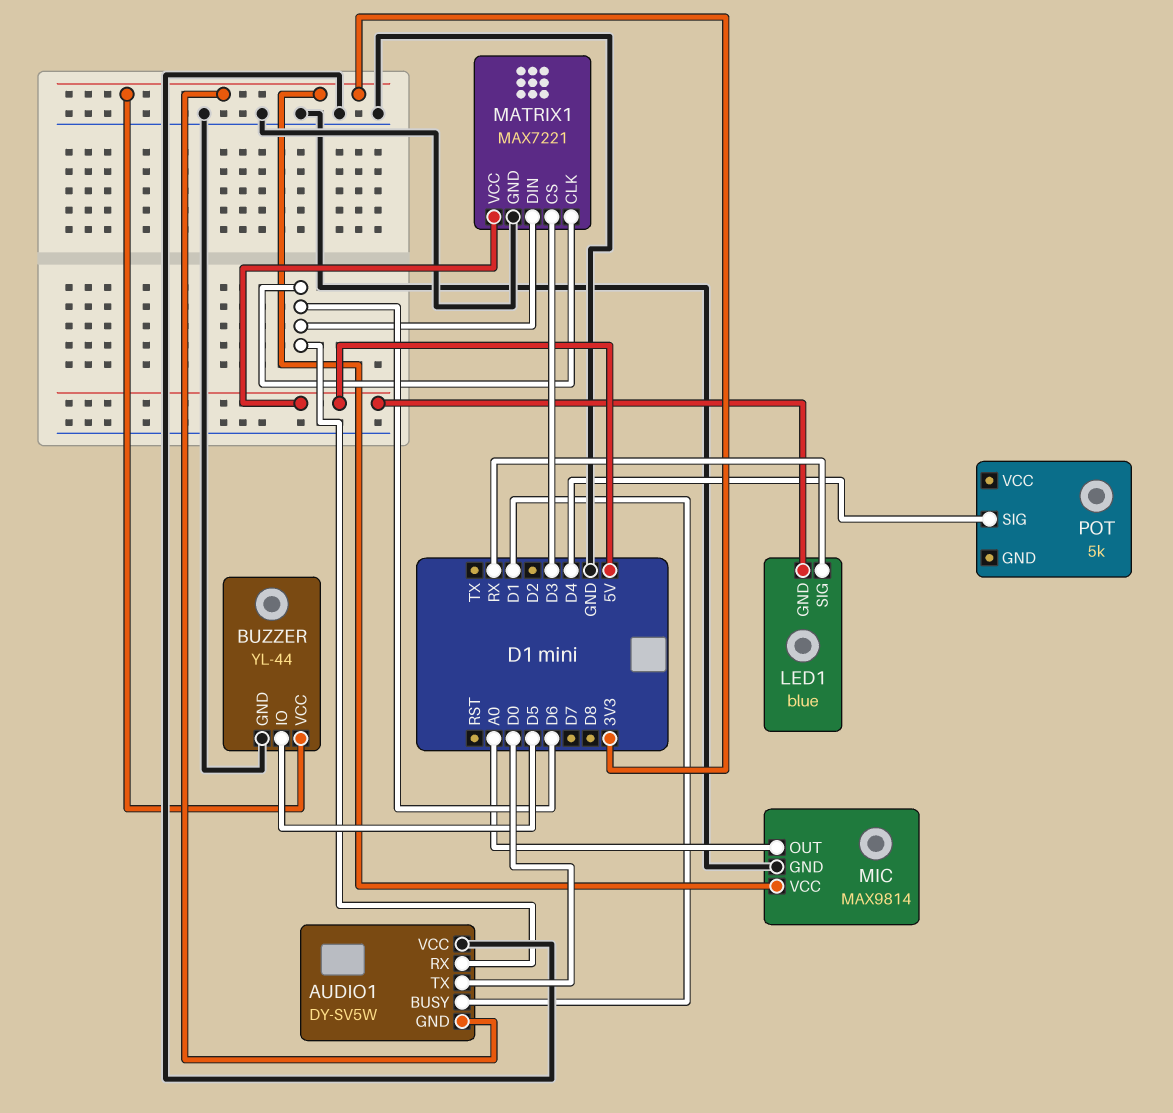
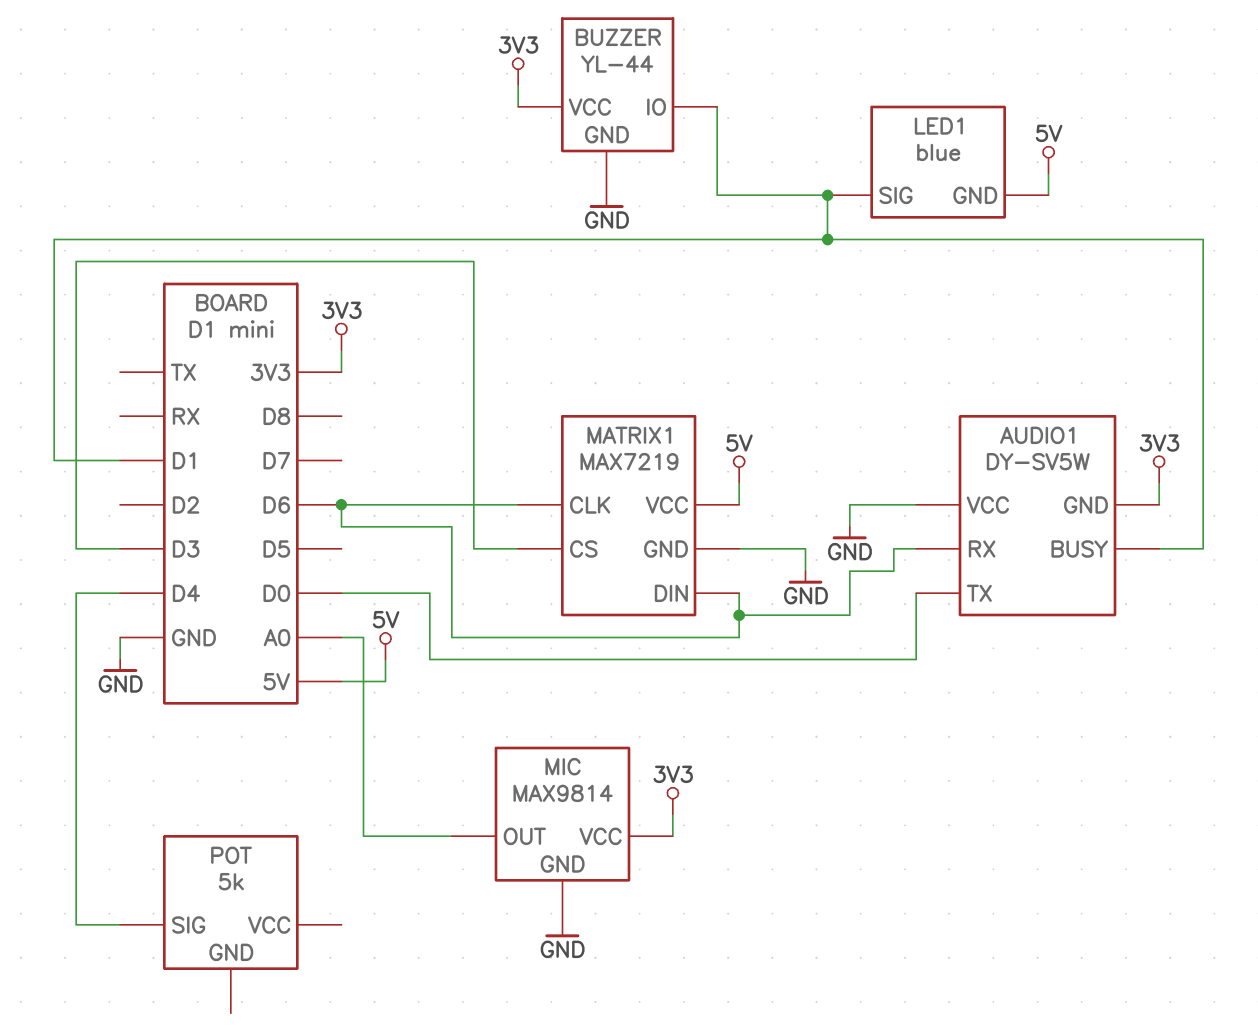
BUZZER pin IO: D5 -> D1
LED1 pin SIG: RX -> D1
MATRIX1: MAX7221 -> MAX7219

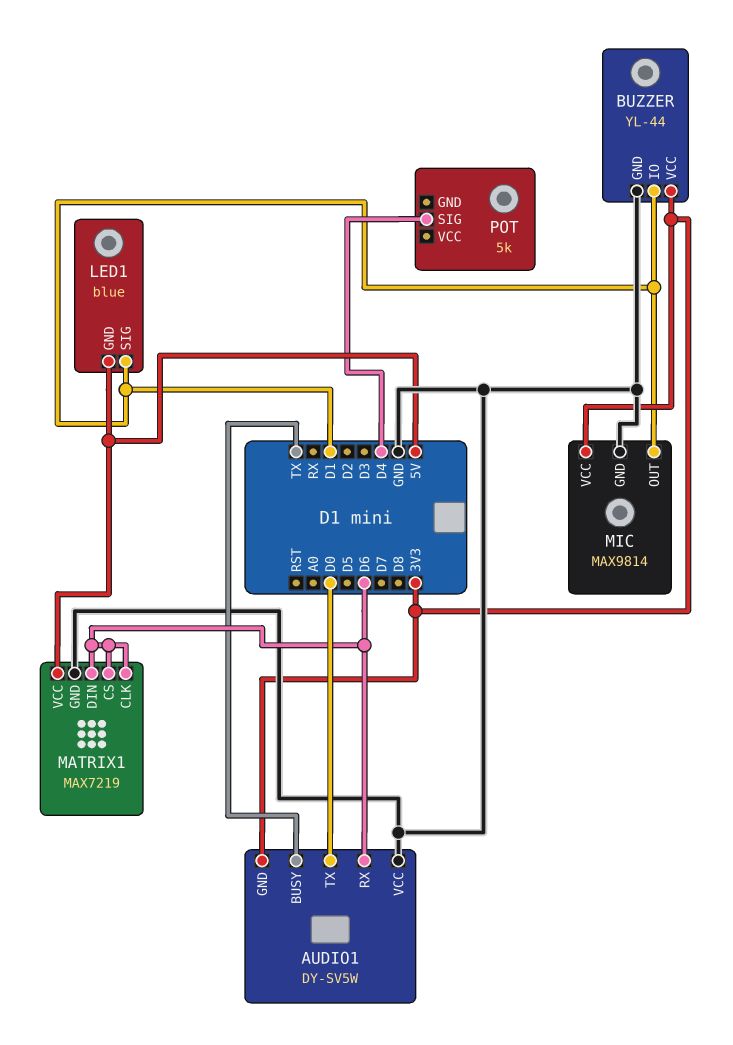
AUDIO1 pin BUSY: D1 -> TX
MATRIX1 pin CS: D3 -> D6
MIC pin OUT: A0 -> D1

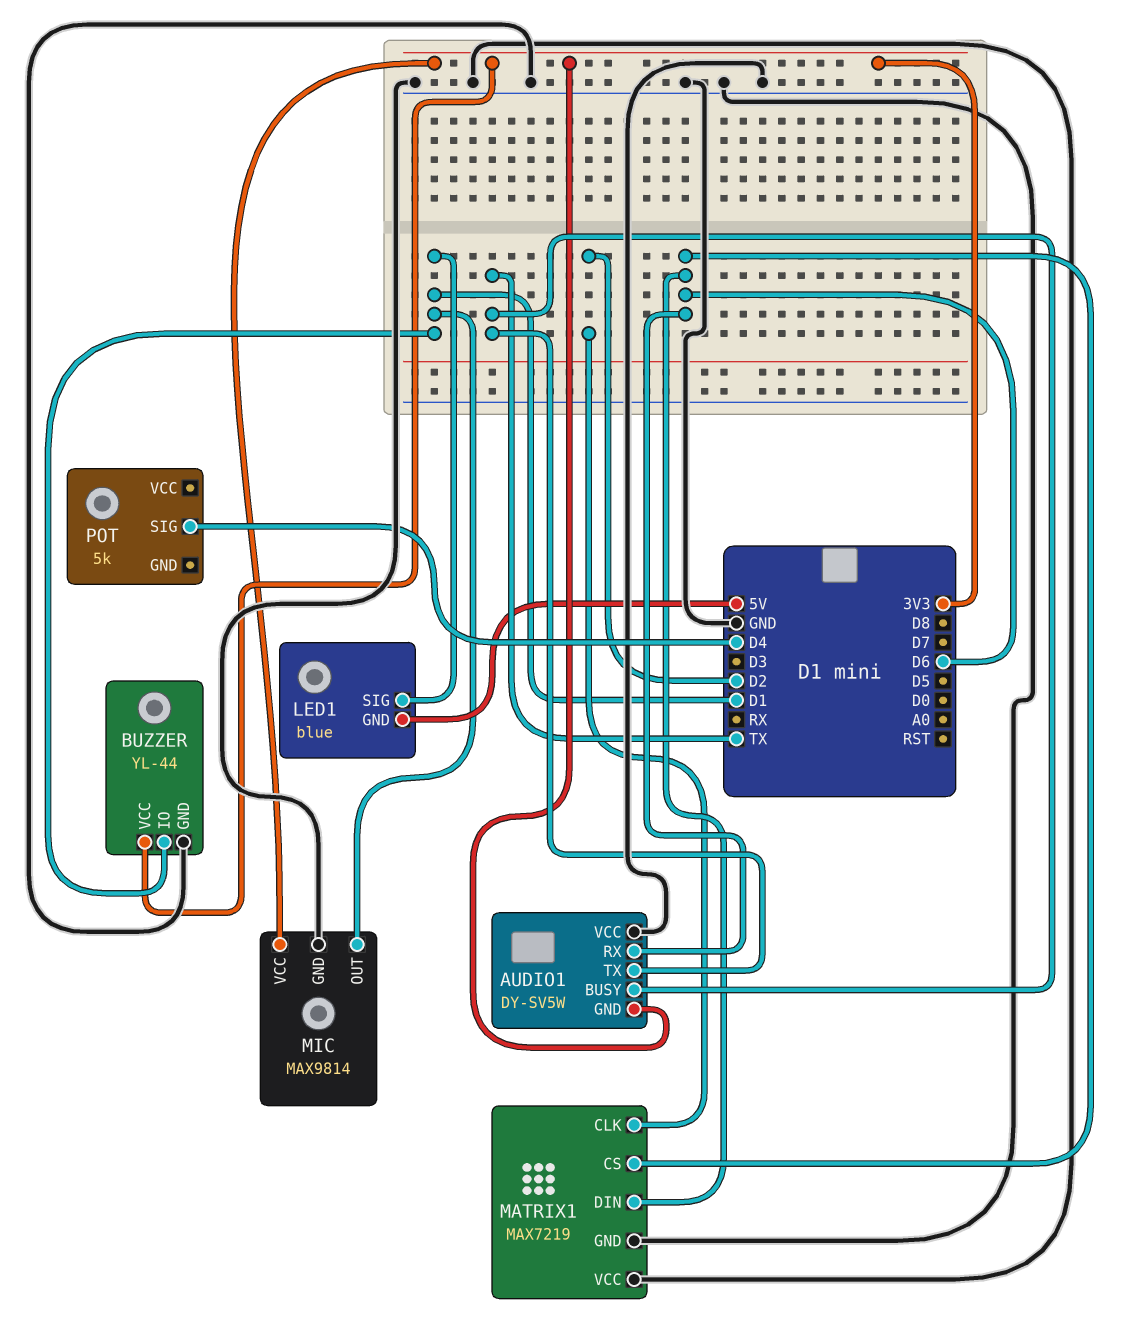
AUDIO1 pin TX: D0 -> TX
MATRIX1 pin CLK: D6 -> D2
MATRIX1 pin VCC: 5V -> GND

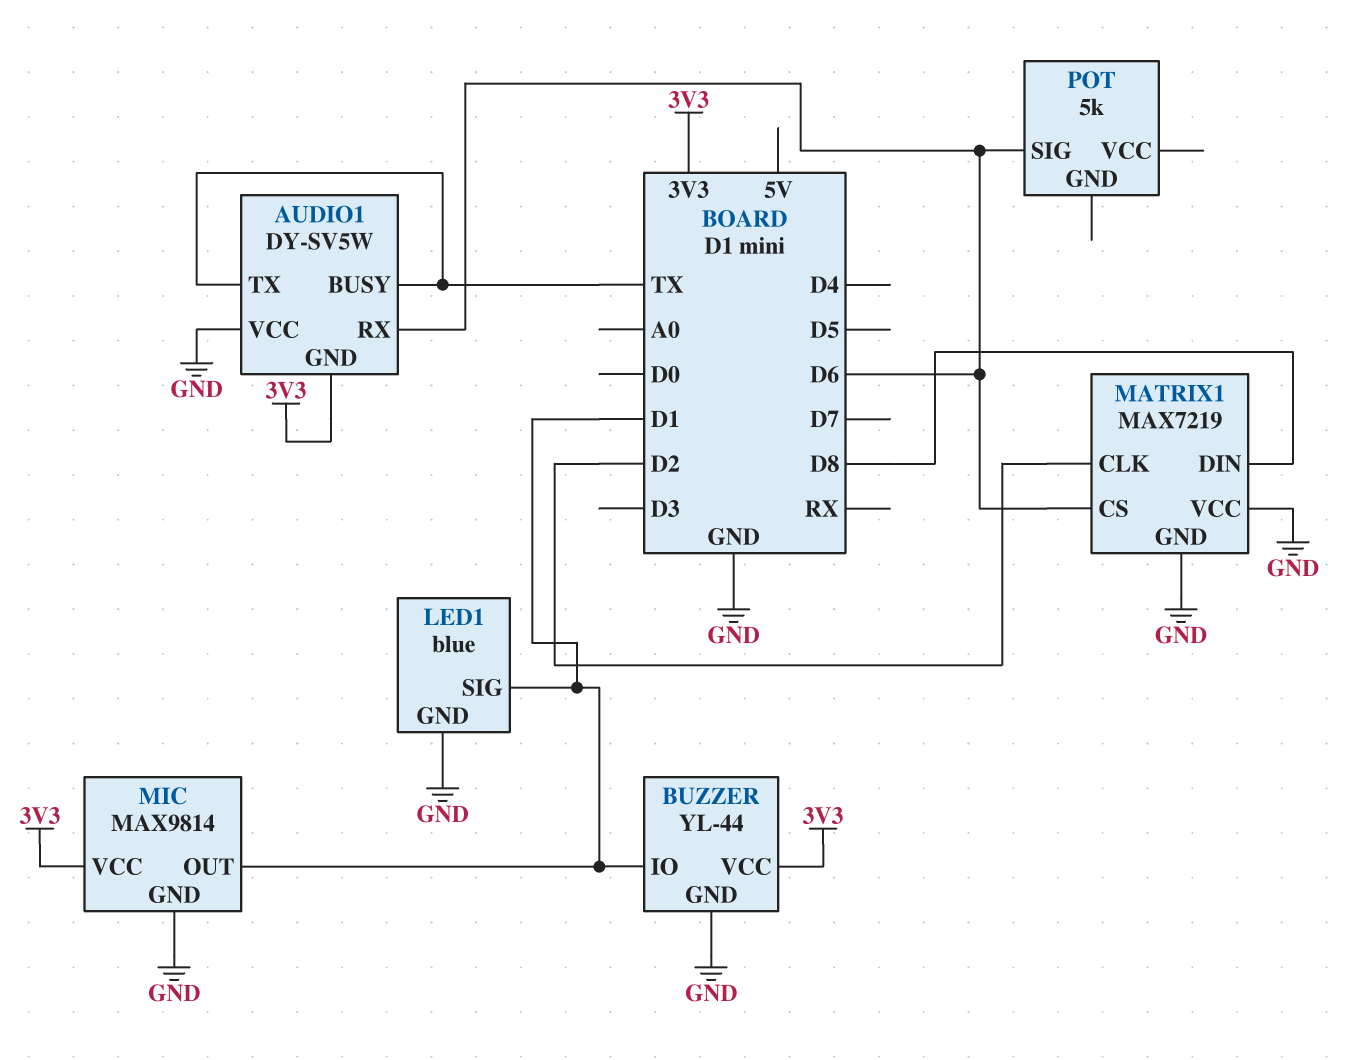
LED1 pin GND: 5V -> GND
MATRIX1 pin DIN: D6 -> D8
POT pin SIG: D4 -> D6

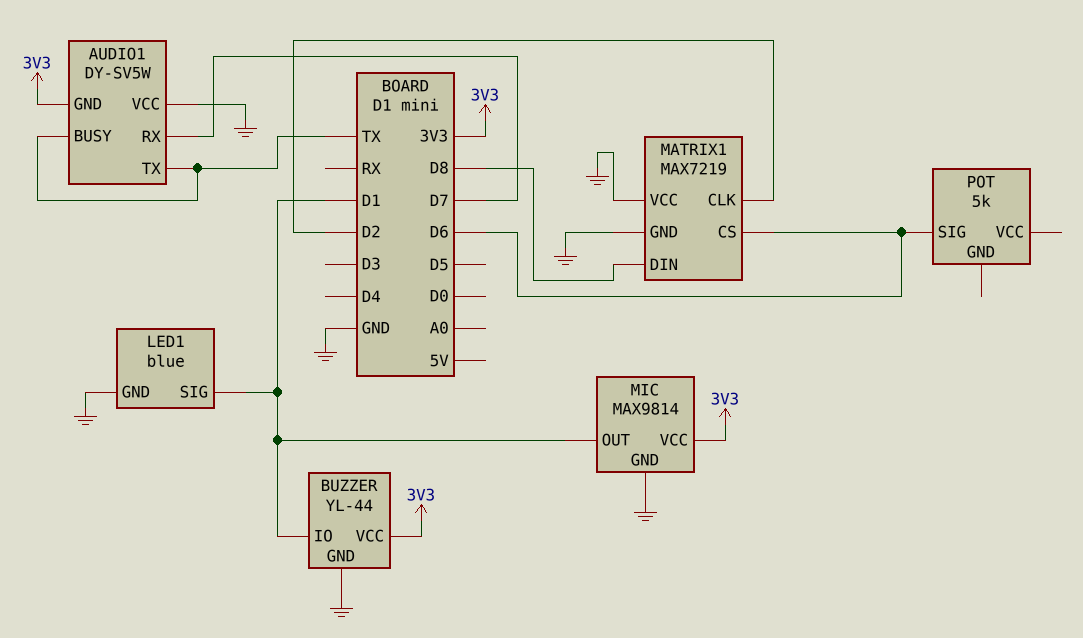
AUDIO1 pin RX: D6 -> D7

